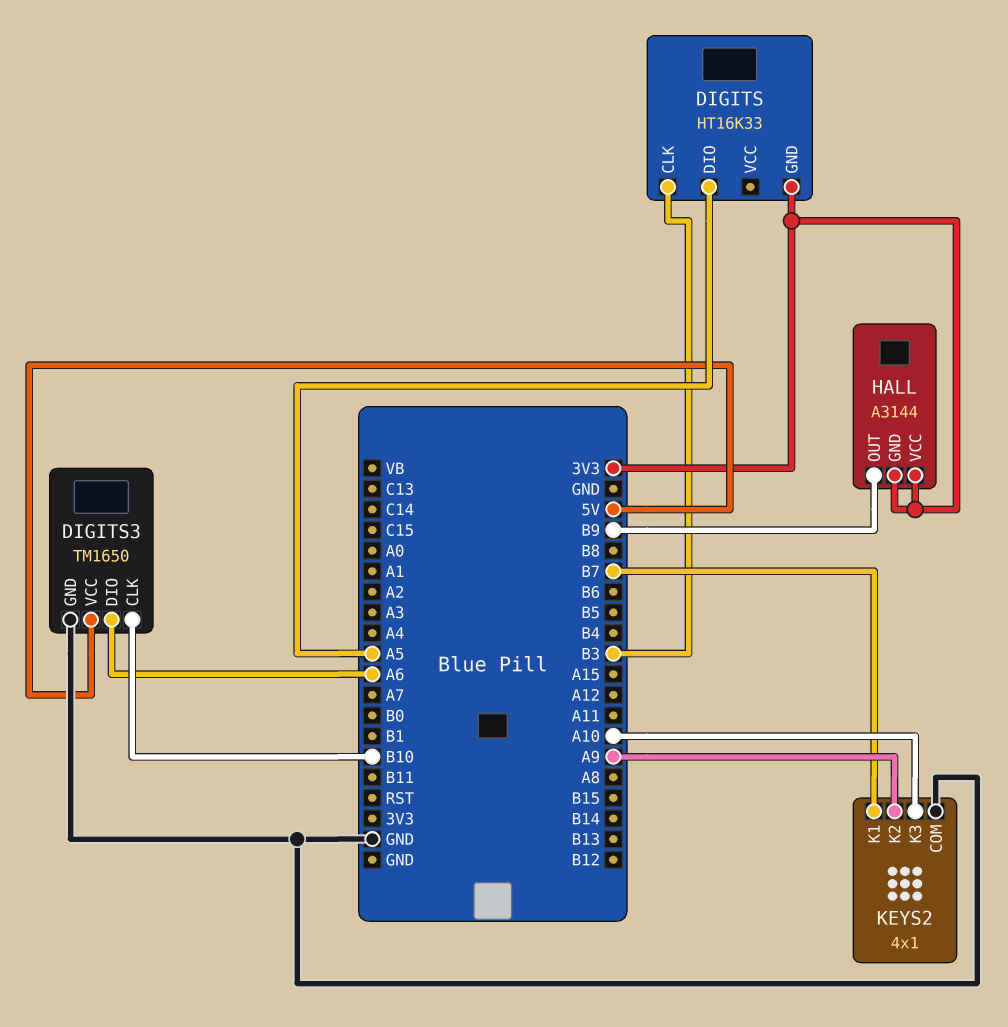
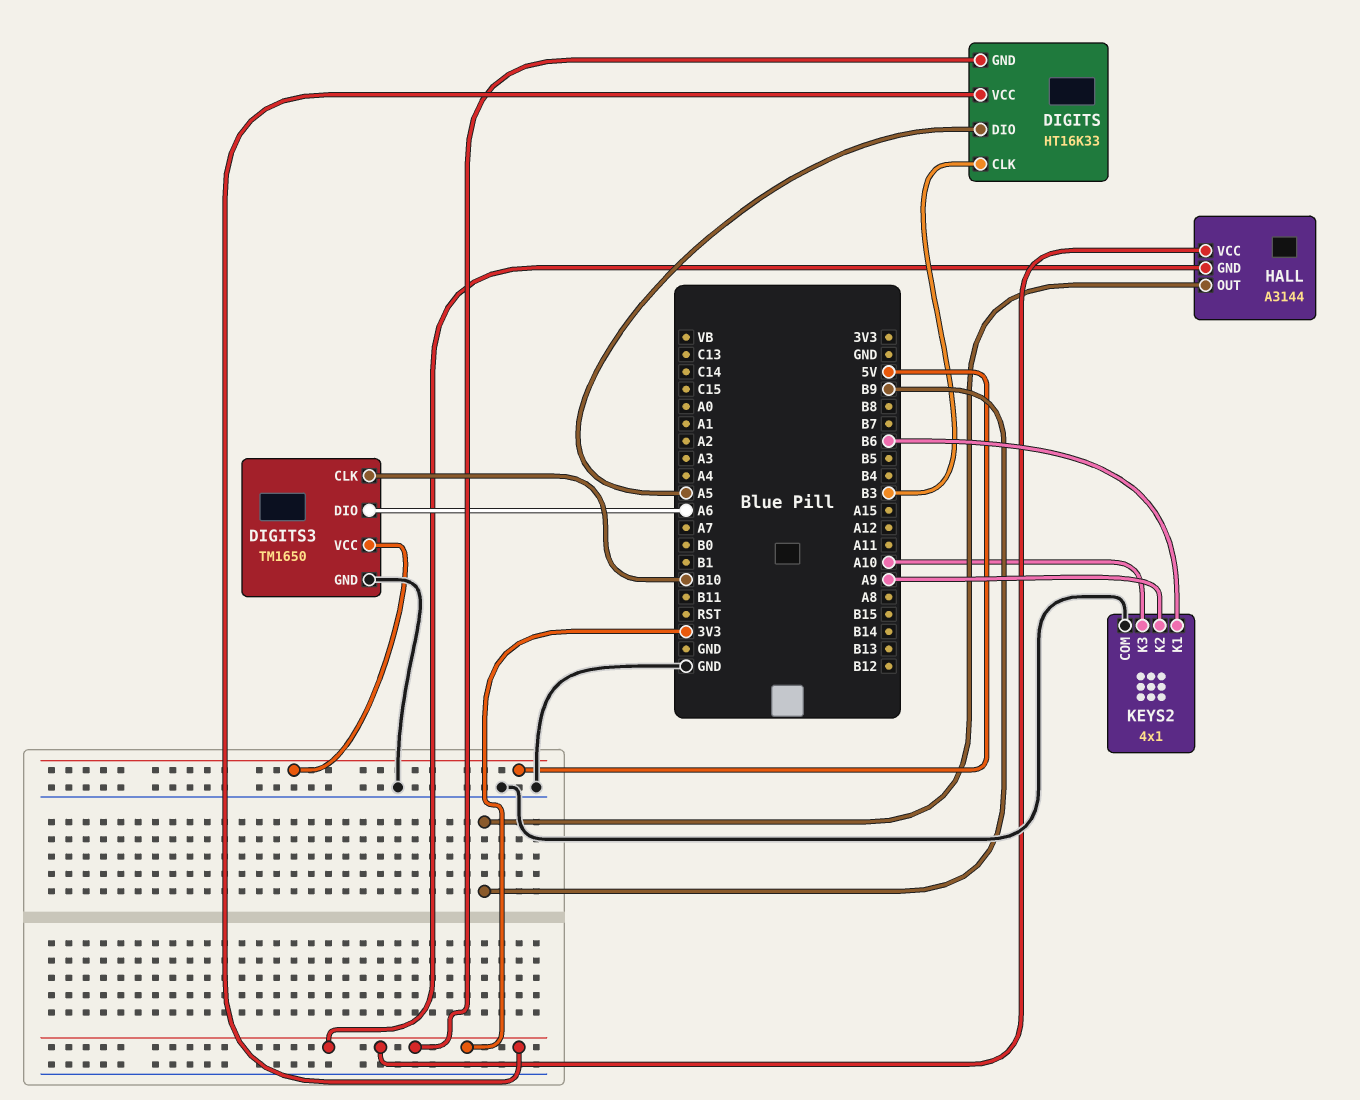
DIGITS pin VCC: none -> 3V3
KEYS2 pin K1: B7 -> B6

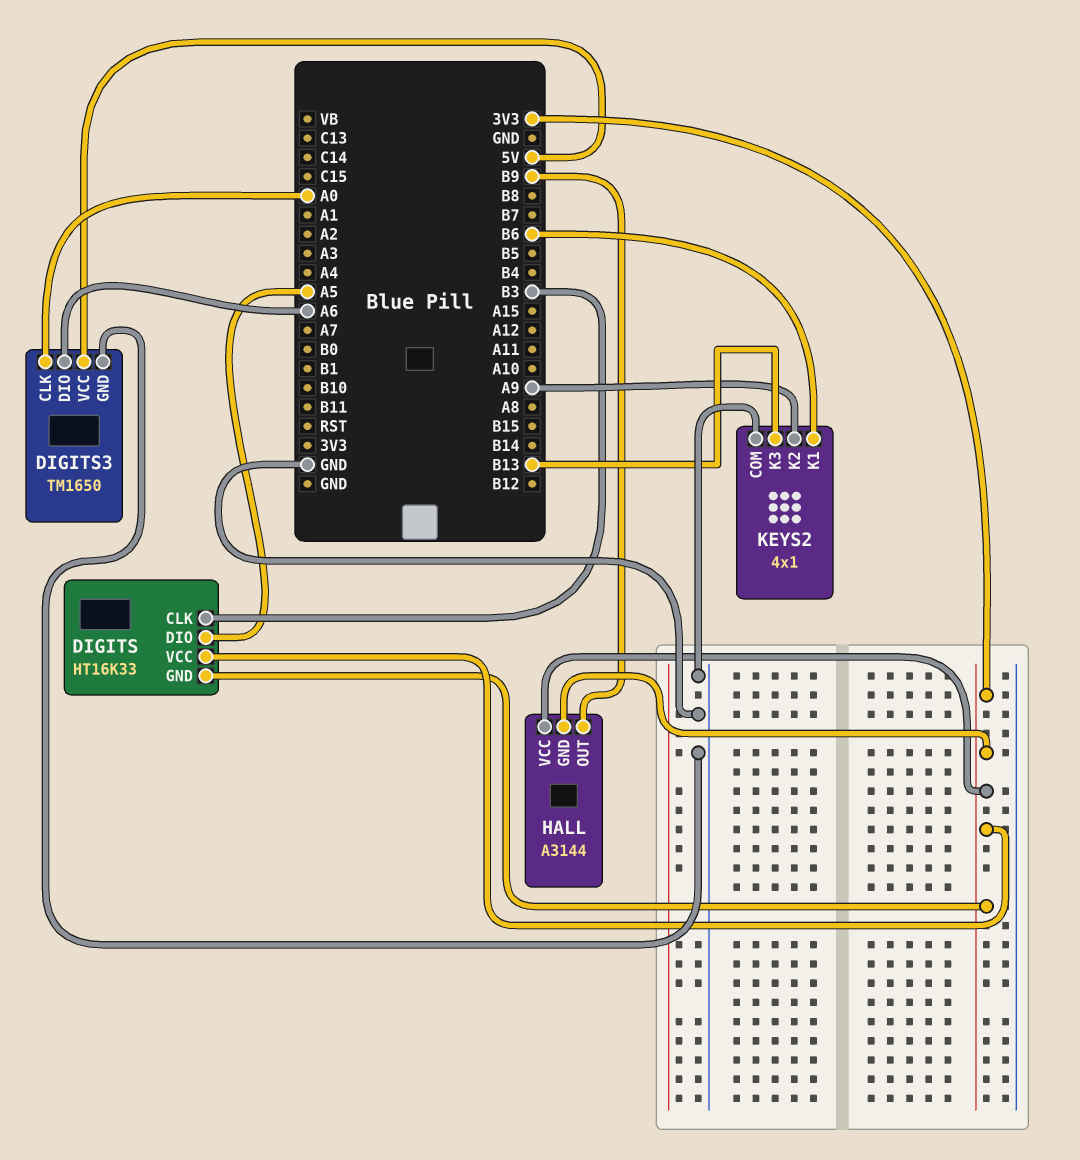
DIGITS3 pin CLK: B10 -> A0
KEYS2 pin K3: A10 -> B13

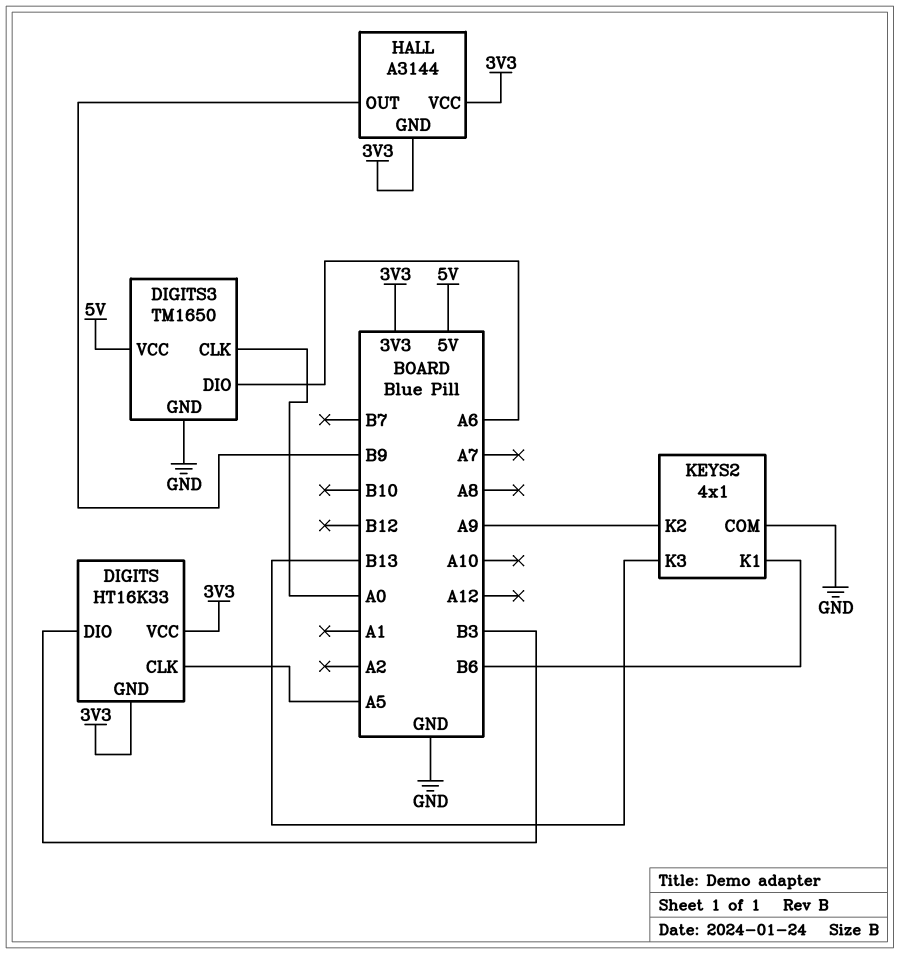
DIGITS pin CLK: B3 -> A5
DIGITS pin DIO: A5 -> B3

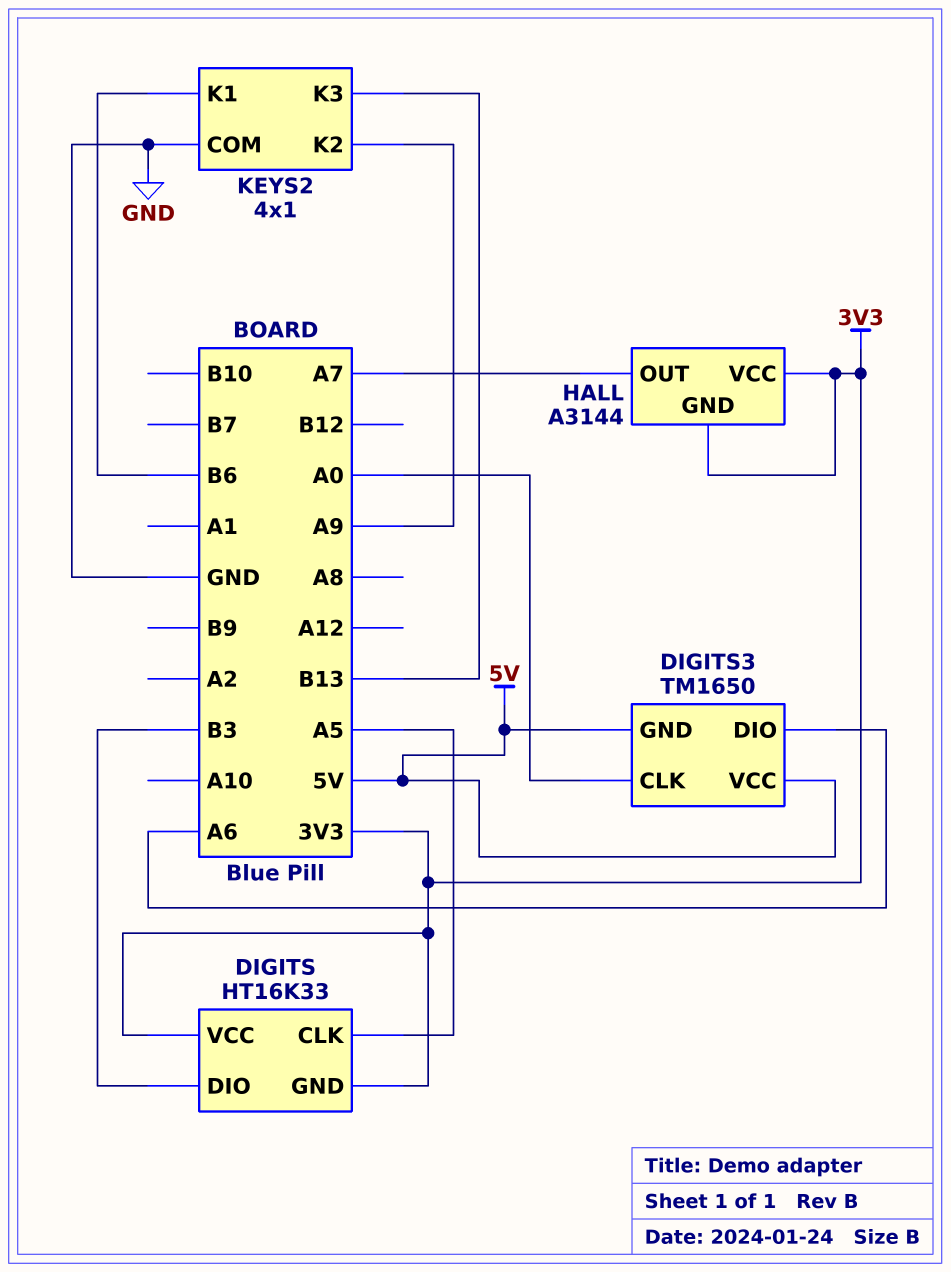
DIGITS3 pin GND: GND -> 5V
HALL pin OUT: B9 -> A7

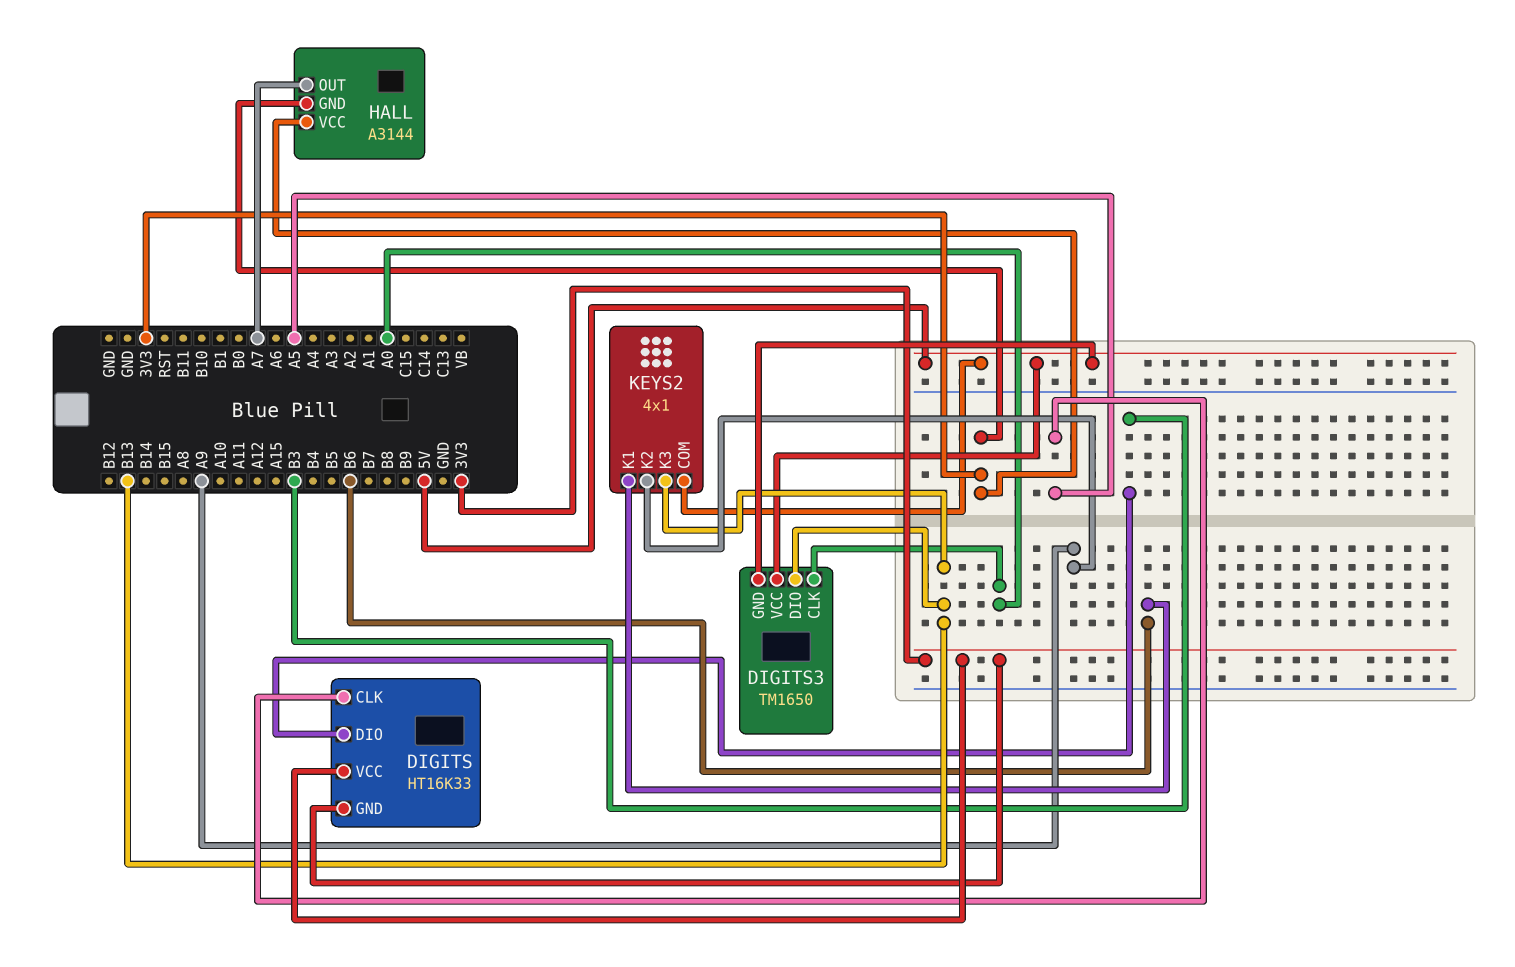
DIGITS3 pin DIO: A6 -> B13
KEYS2 pin COM: GND -> 5V

